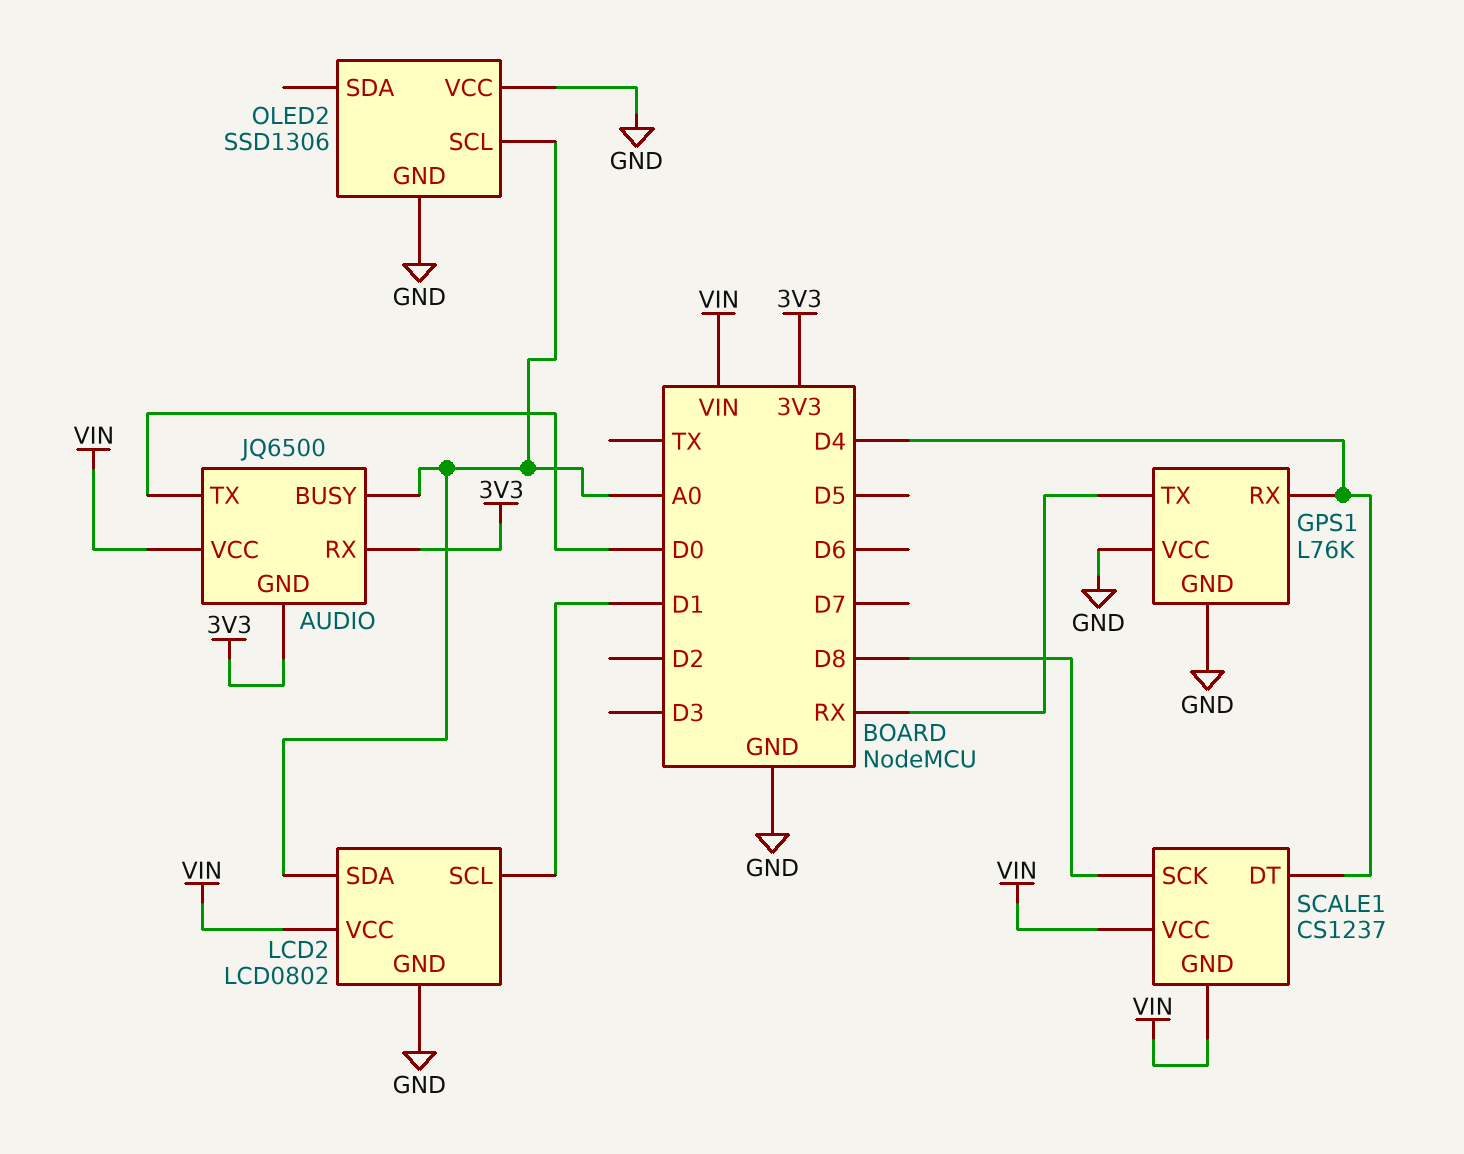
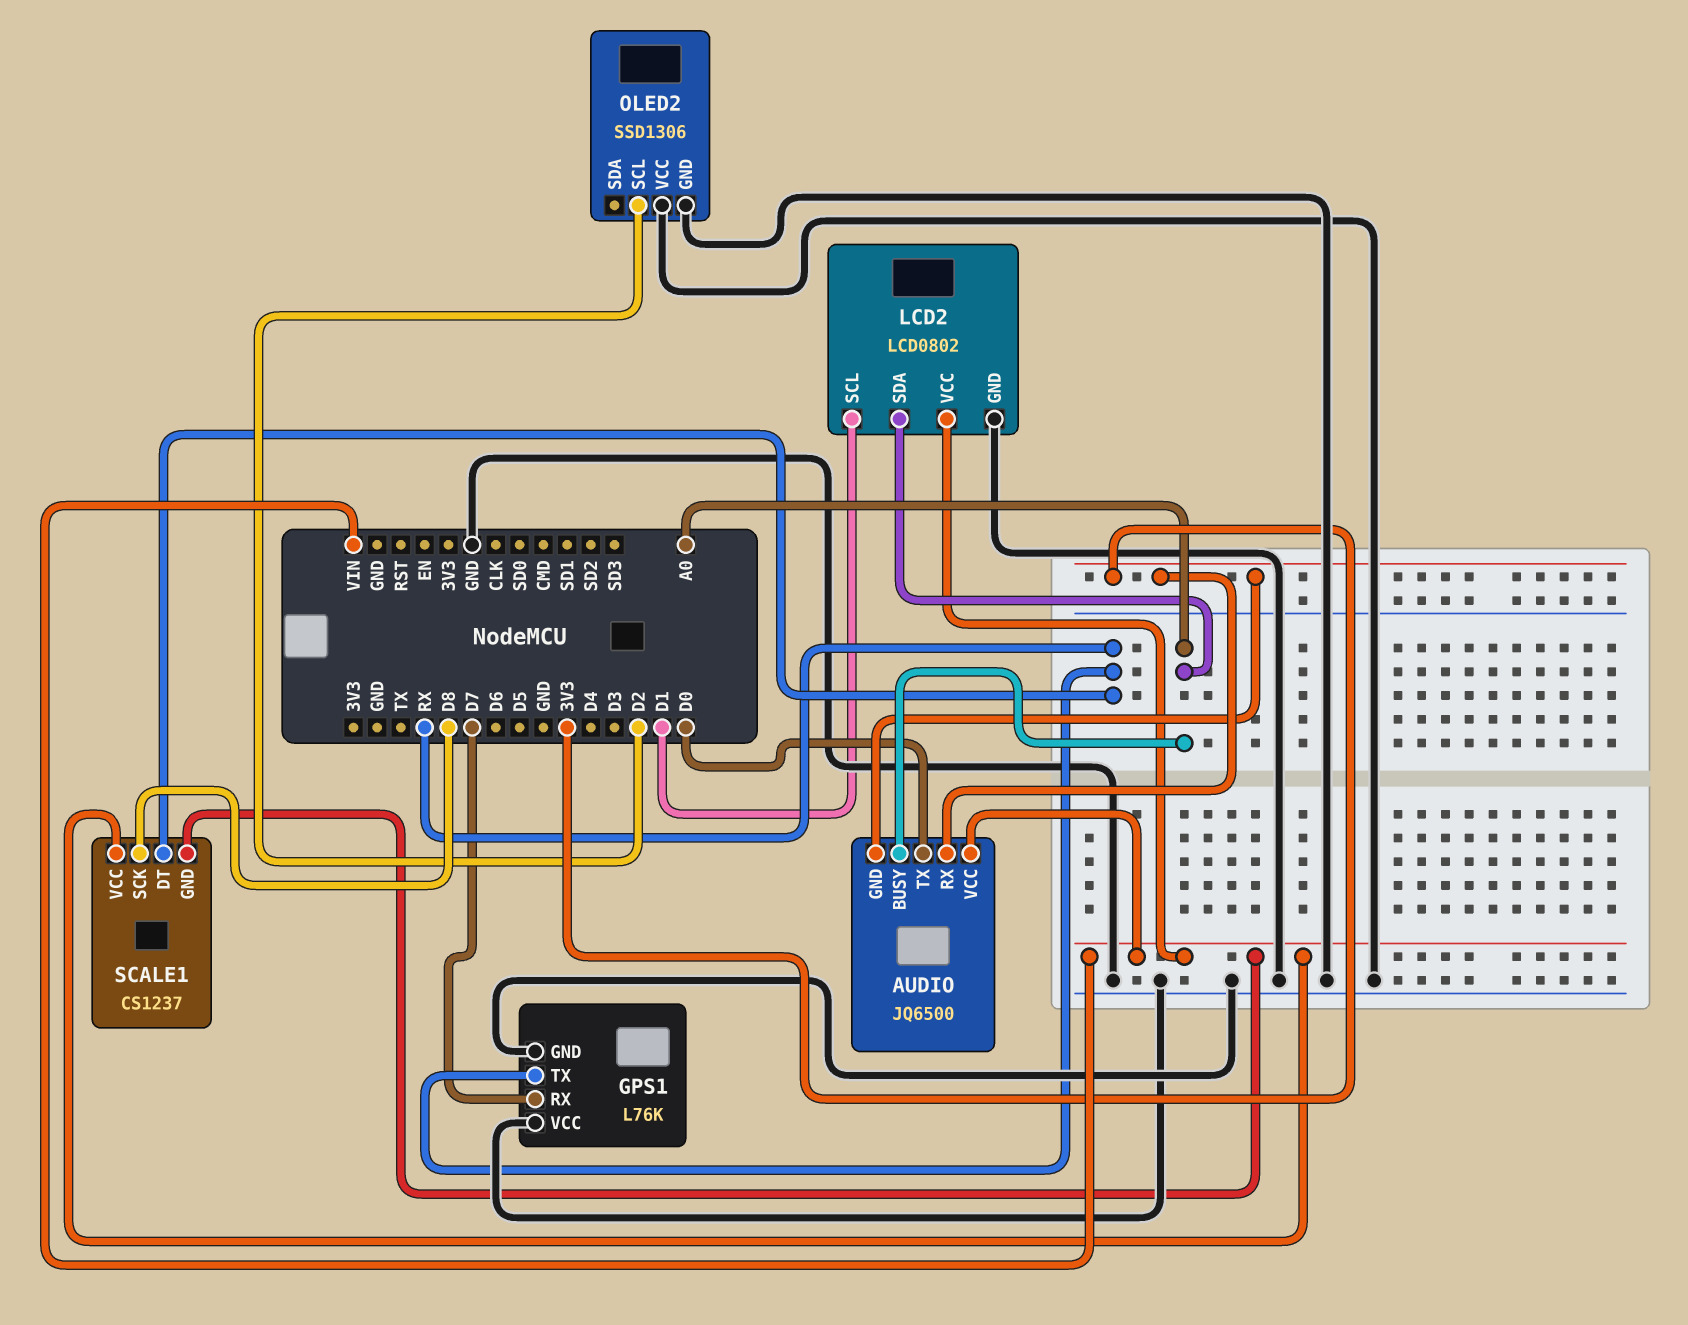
GPS1 pin RX: D4 -> D7
OLED2 pin SCL: A0 -> D2
SCALE1 pin DT: D4 -> RX

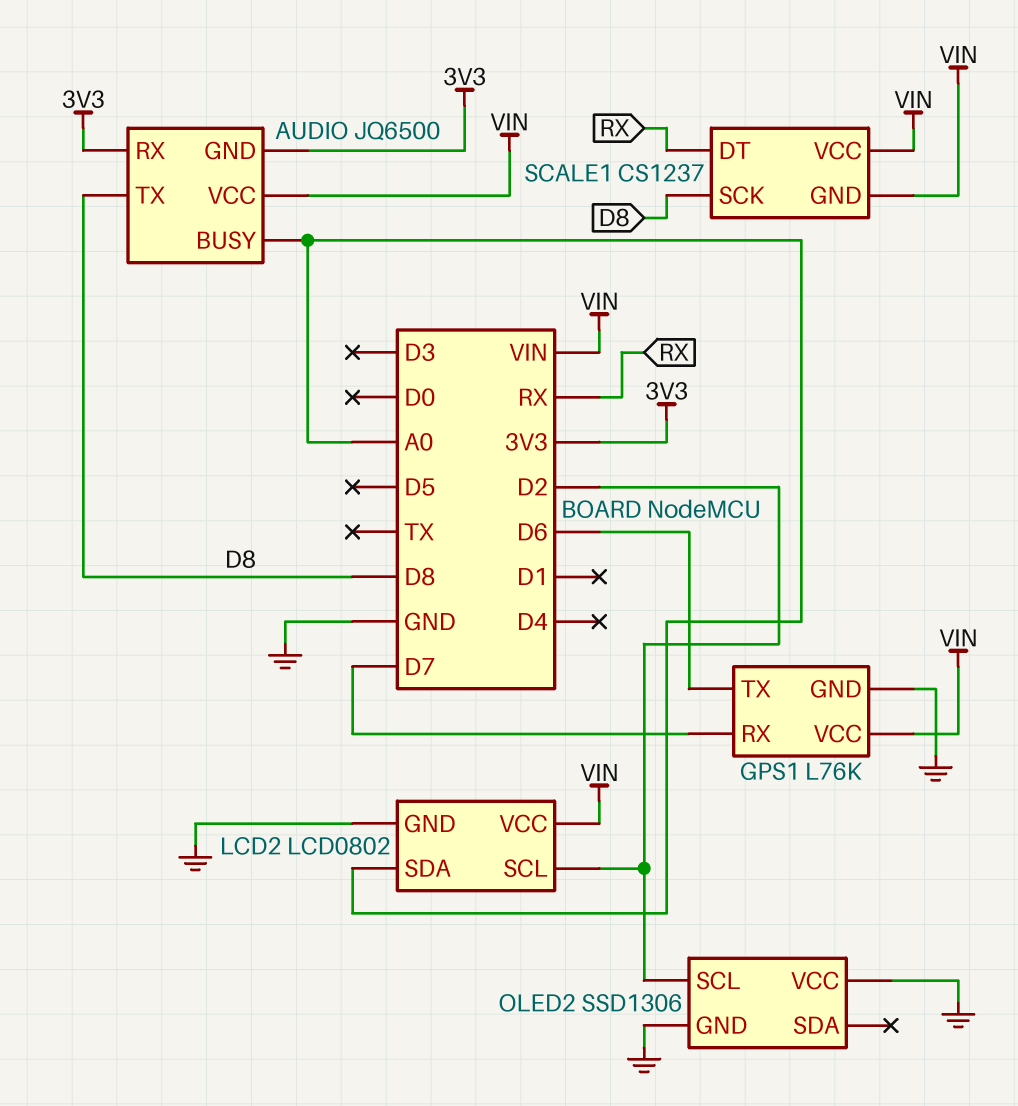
AUDIO pin TX: D0 -> D8
GPS1 pin TX: RX -> D6
GPS1 pin VCC: GND -> VIN
LCD2 pin SCL: D1 -> D2

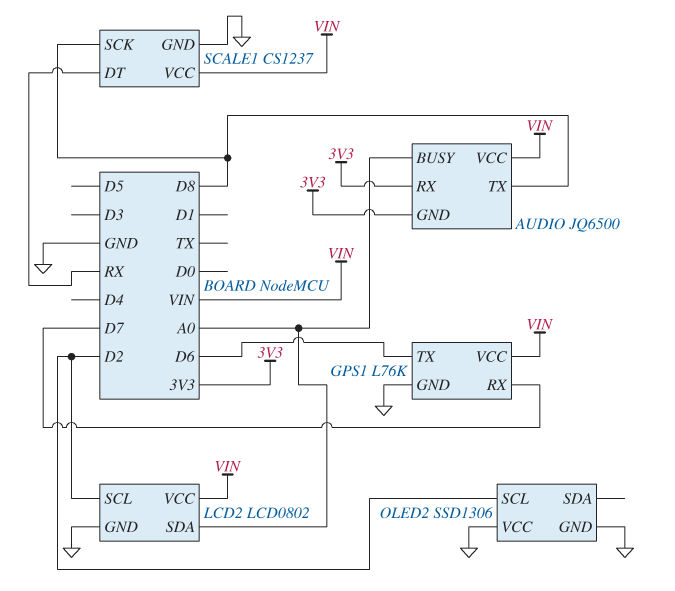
SCALE1 pin GND: VIN -> GND

